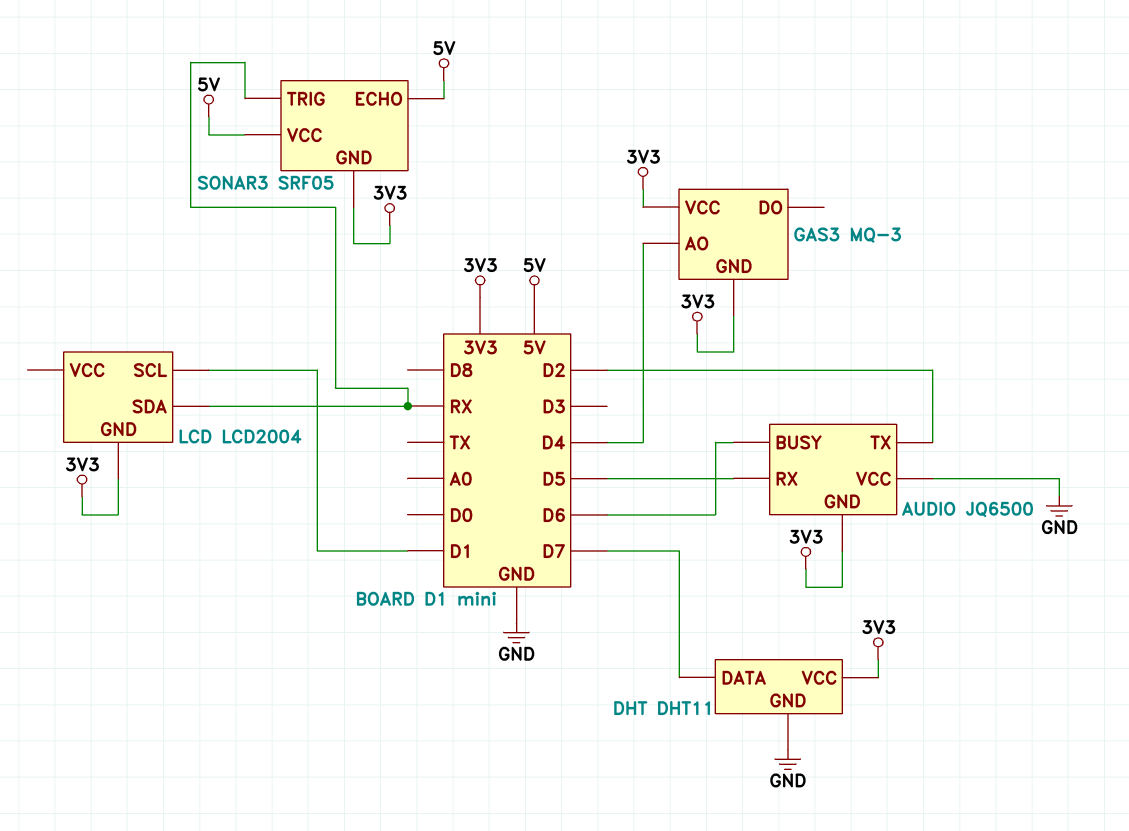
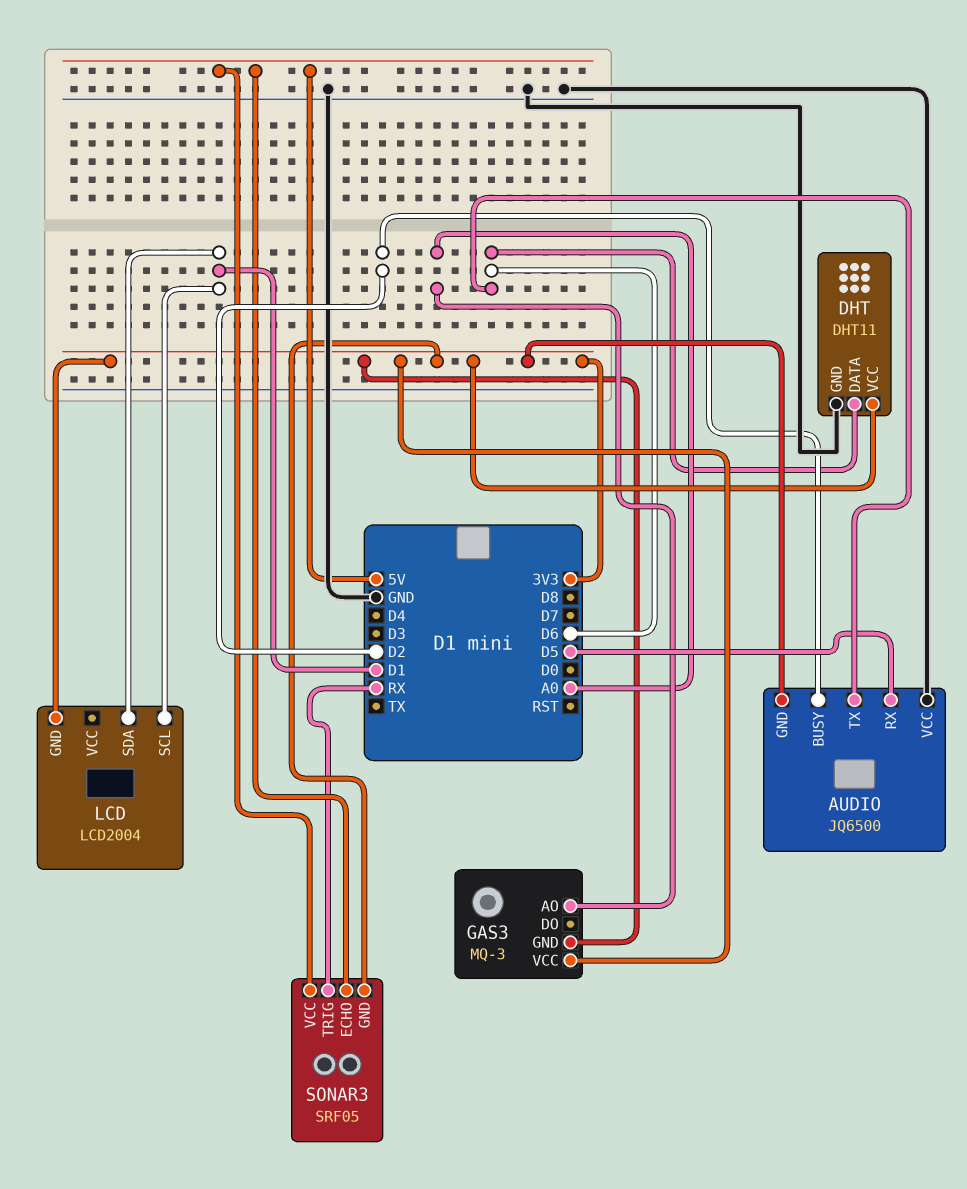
AUDIO pin BUSY: D6 -> D2
AUDIO pin TX: D2 -> D6
DHT pin DATA: D7 -> D6
GAS3 pin AO: D4 -> A0
LCD pin SDA: RX -> D1

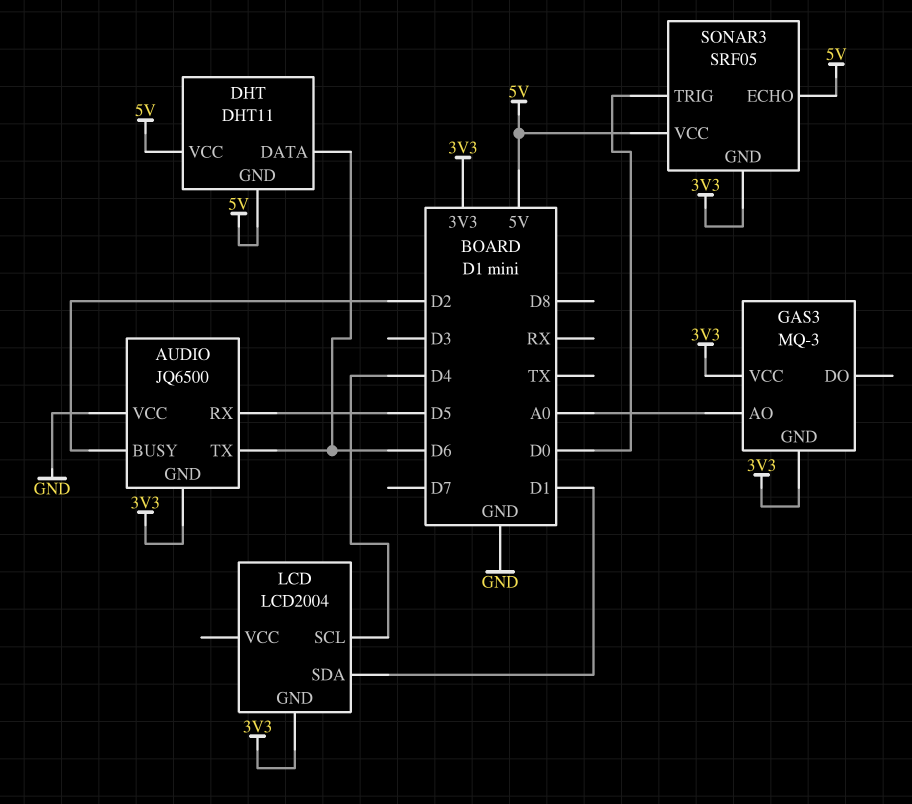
DHT pin GND: GND -> 5V
DHT pin VCC: 3V3 -> 5V
LCD pin SCL: D1 -> D4
SONAR3 pin TRIG: RX -> D0

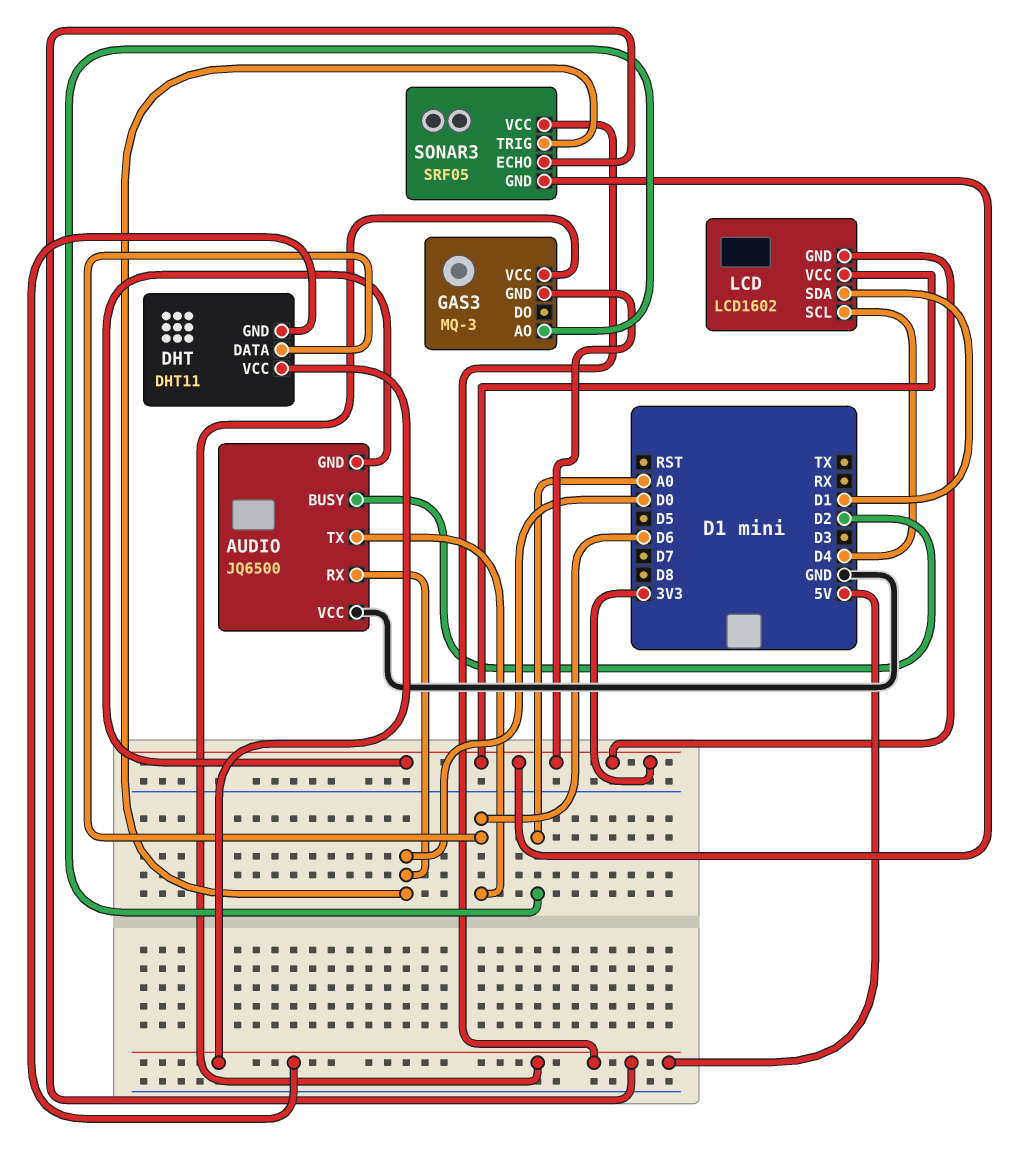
AUDIO pin RX: D5 -> D0
GAS3 pin VCC: 3V3 -> 5V
LCD: LCD2004 -> LCD1602
LCD pin VCC: none -> 3V3

